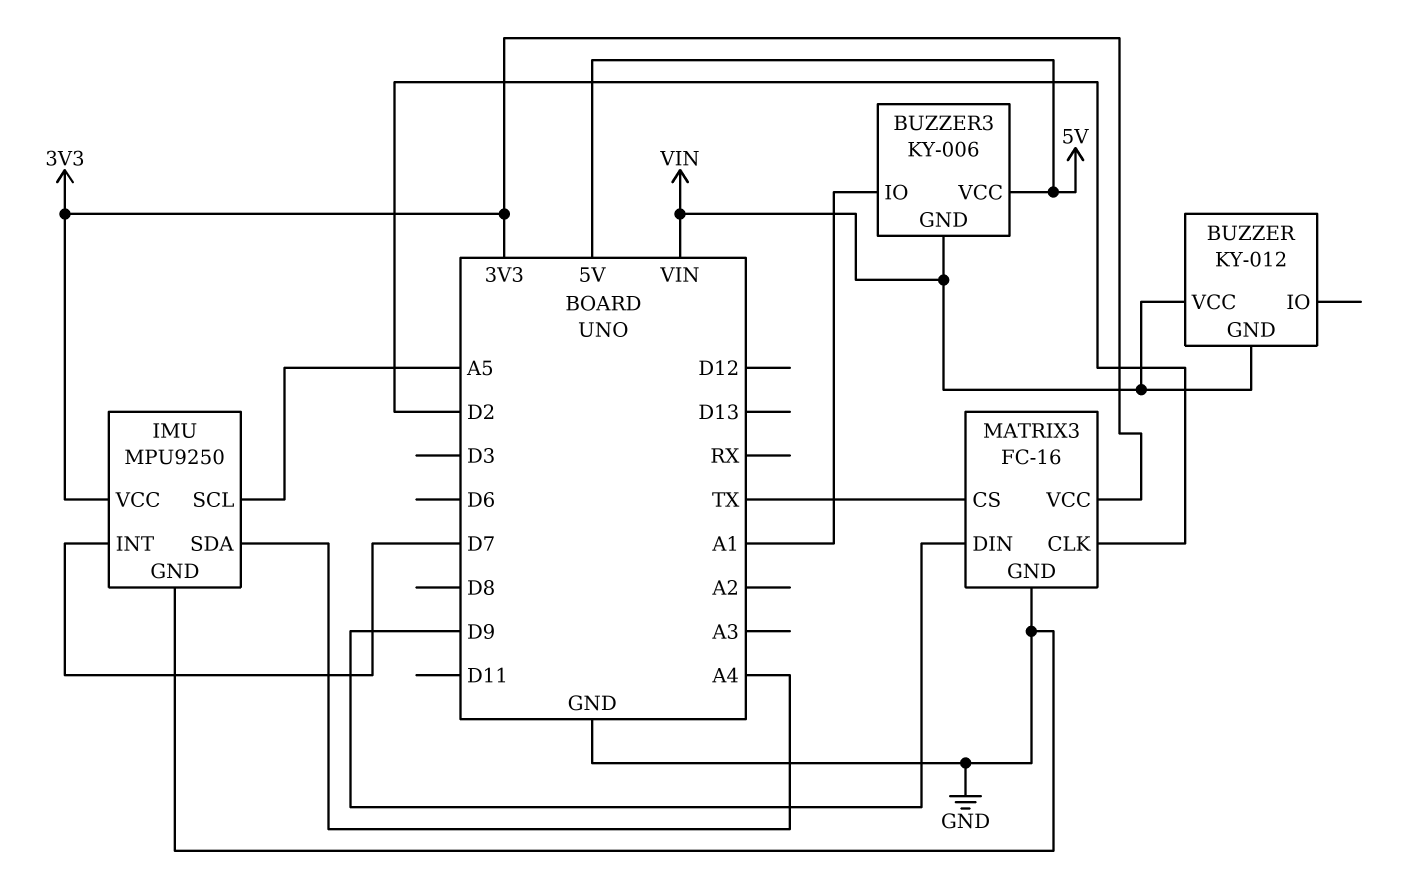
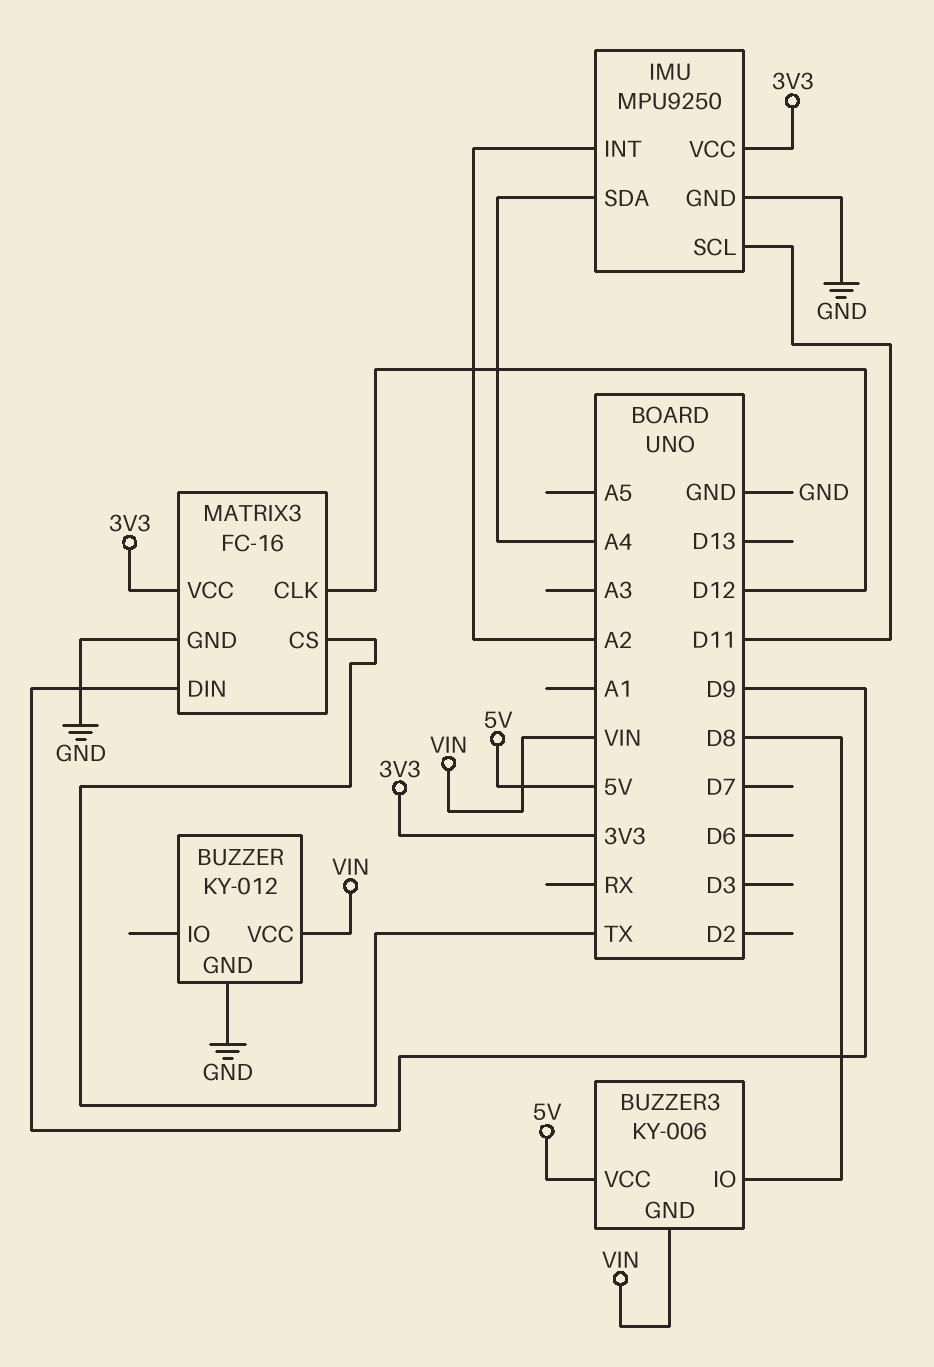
BUZZER pin GND: VIN -> GND
BUZZER3 pin IO: A1 -> D8
IMU pin INT: D7 -> A2
IMU pin SCL: A5 -> D11
MATRIX3 pin CLK: D2 -> D12

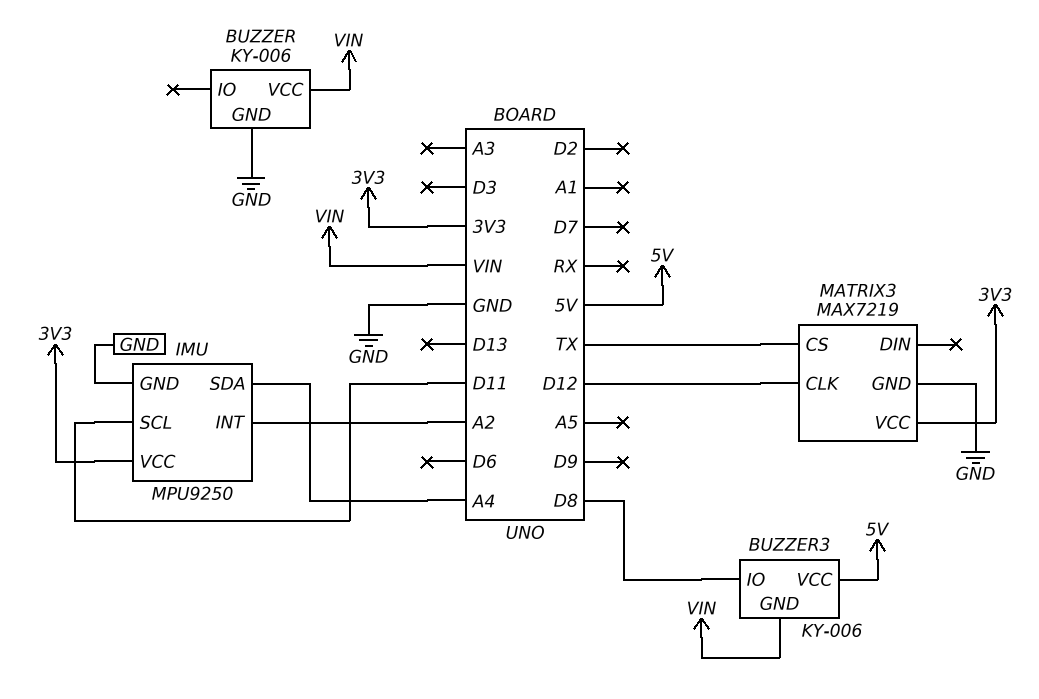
BUZZER: KY-012 -> KY-006
MATRIX3: FC-16 -> MAX7219
MATRIX3 pin DIN: D9 -> none

